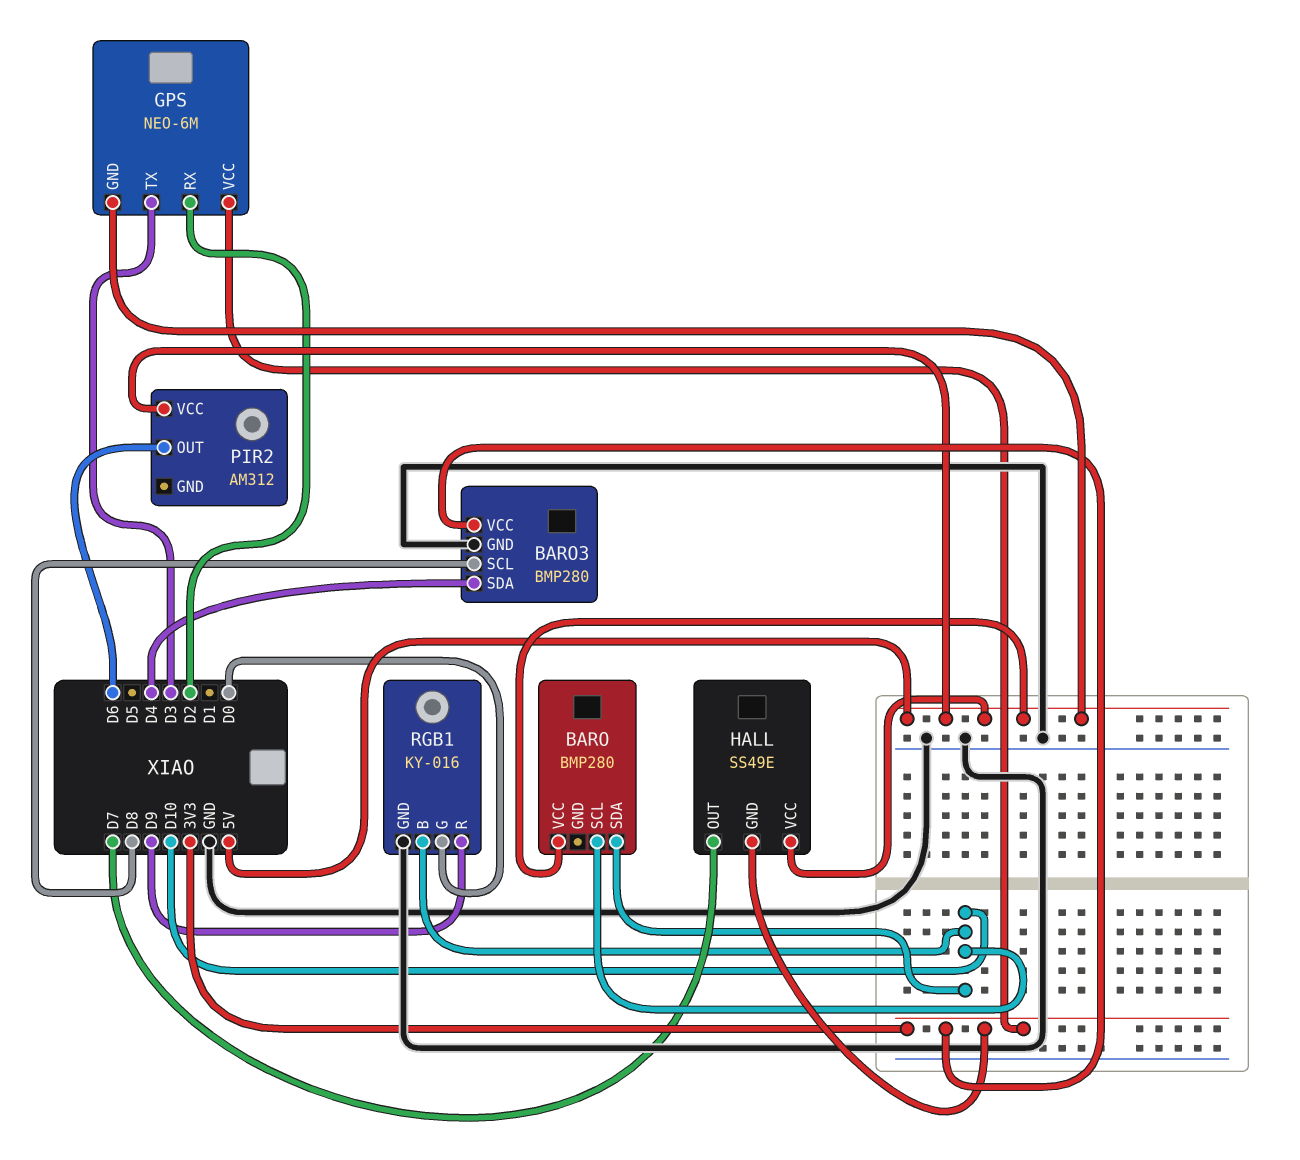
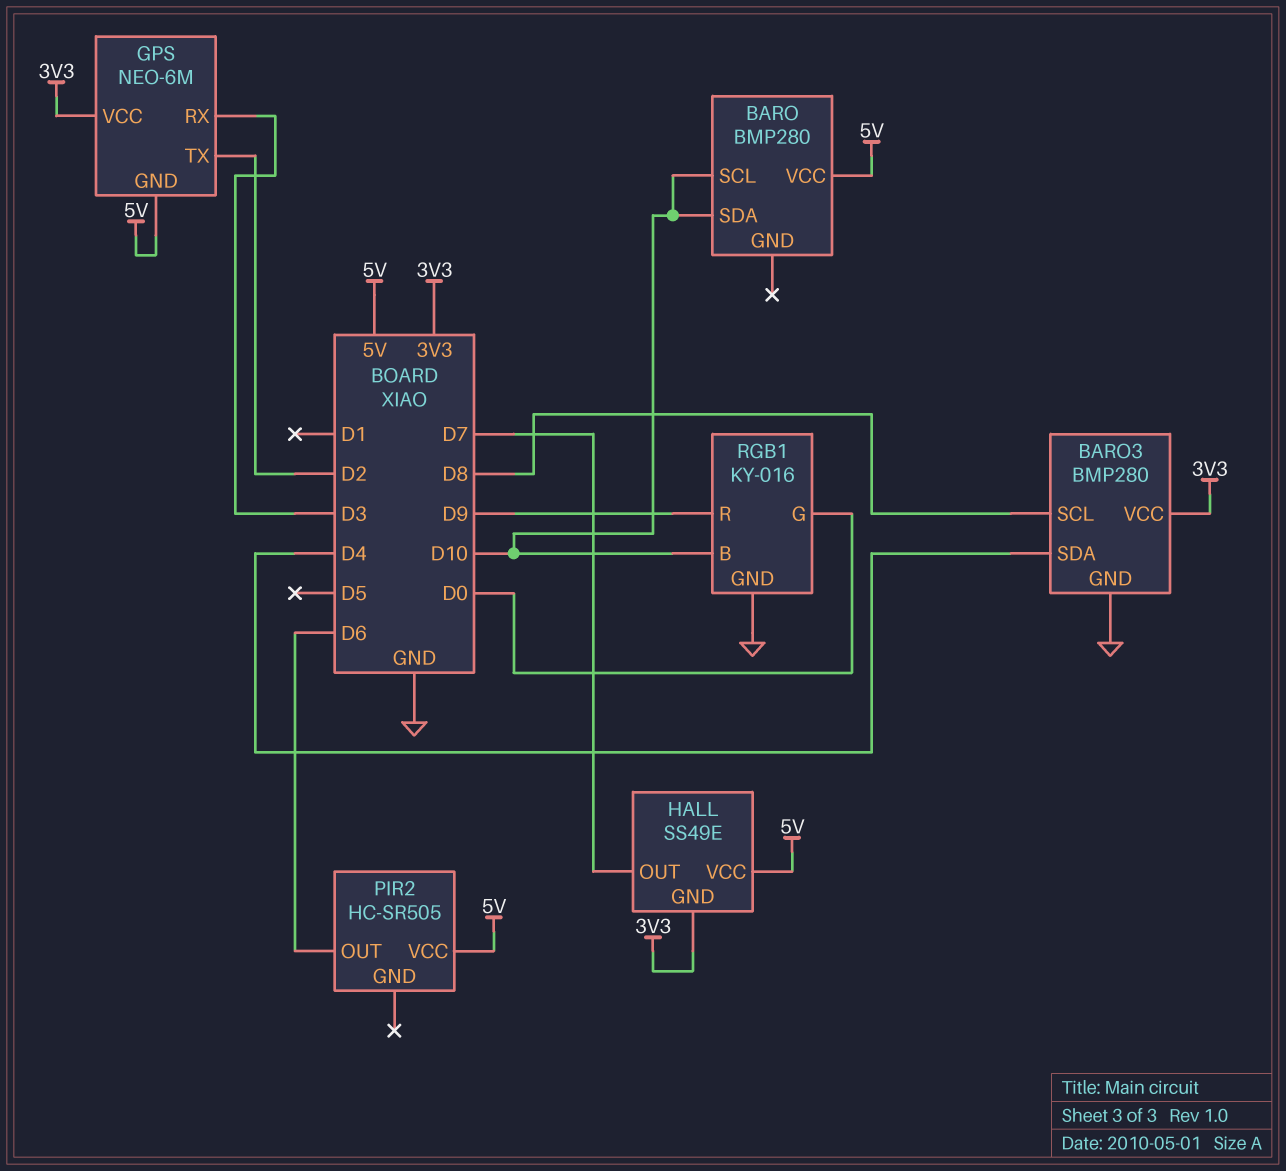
GPS pin RX: D2 -> D3
GPS pin TX: D3 -> D2
PIR2: AM312 -> HC-SR505

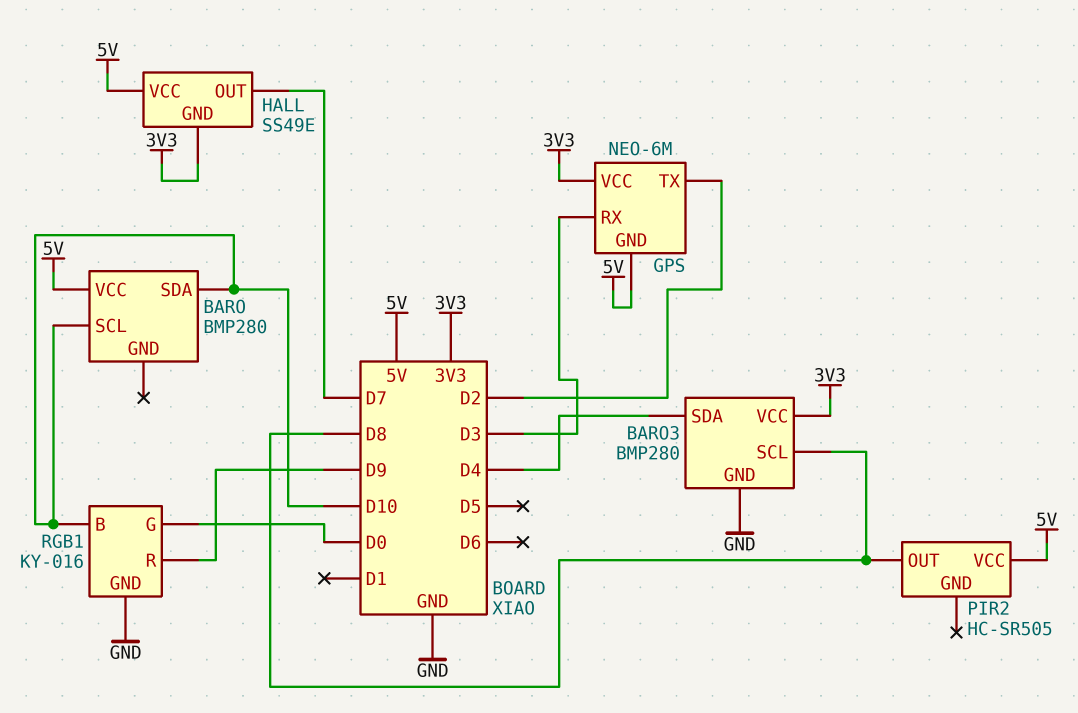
PIR2 pin OUT: D6 -> D8

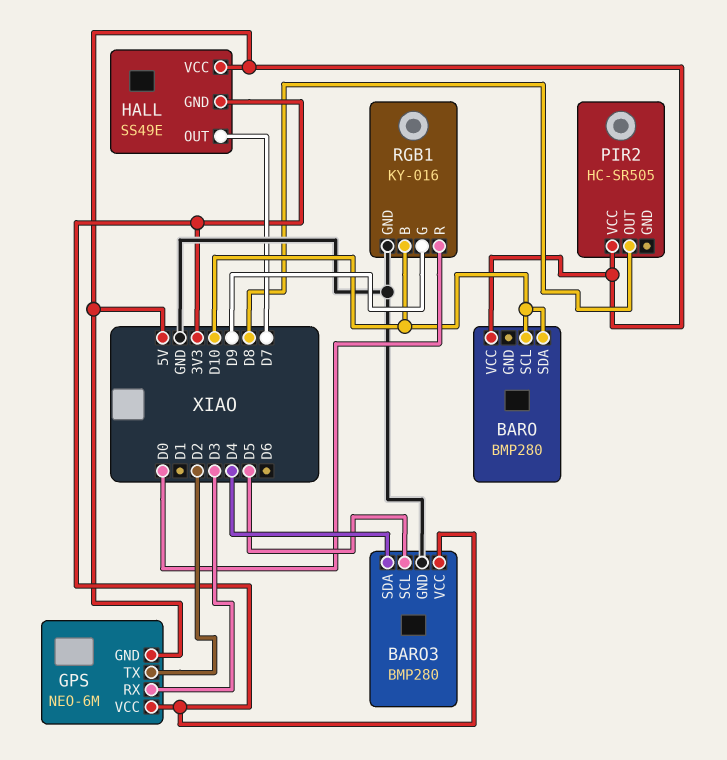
BARO3 pin SCL: D8 -> D5
RGB1 pin G: D0 -> D9
RGB1 pin R: D9 -> D0

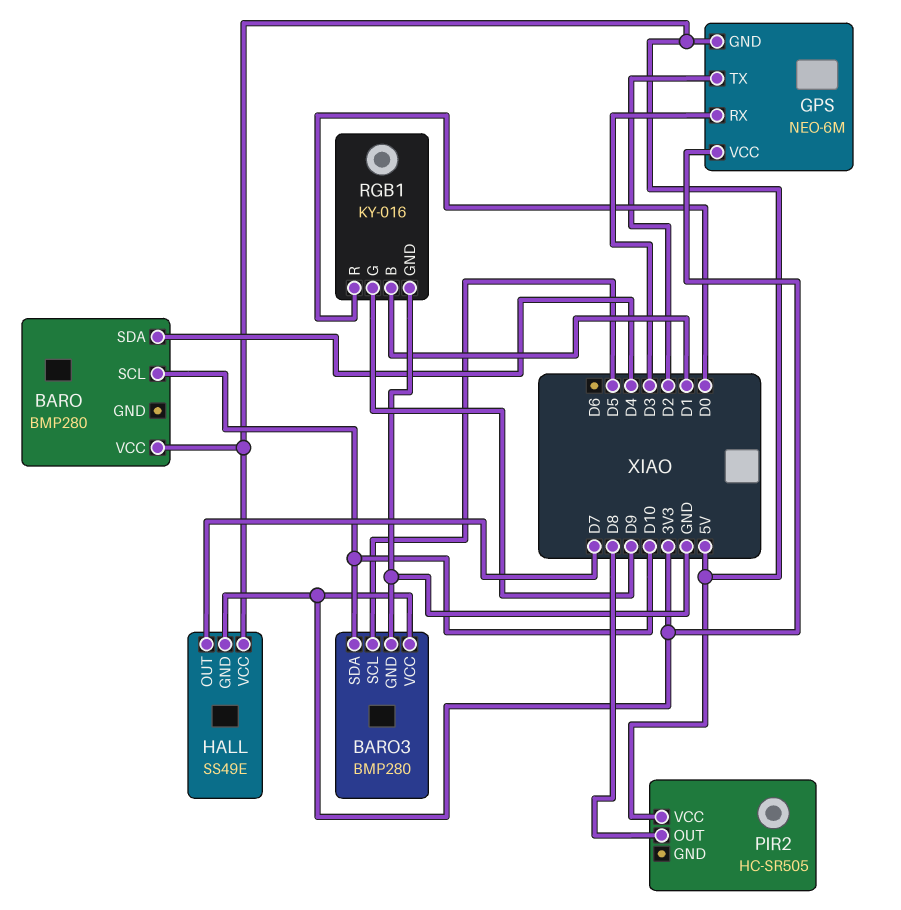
BARO pin SDA: D10 -> D4
BARO3 pin SDA: D4 -> D10
RGB1 pin B: D10 -> D1

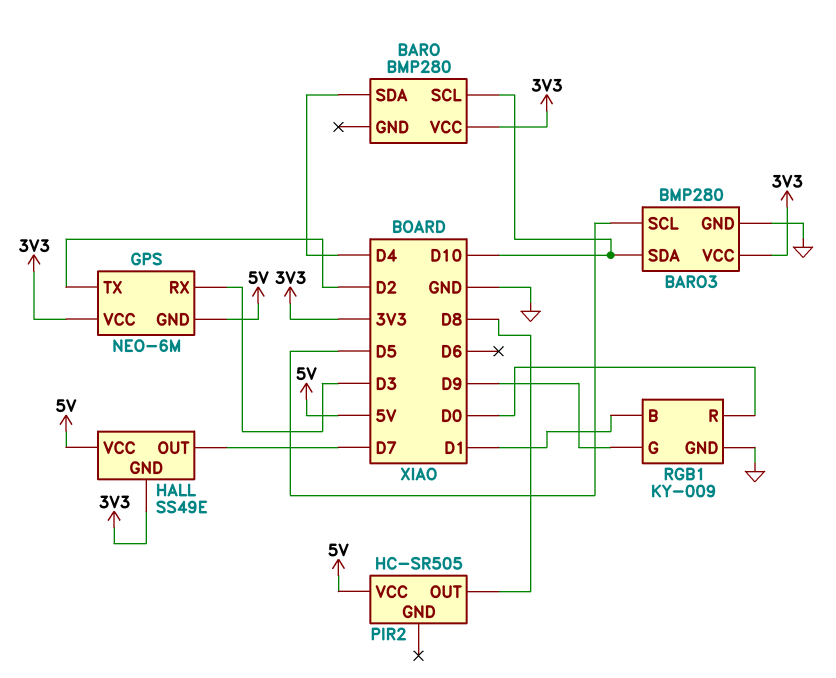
BARO pin VCC: 5V -> 3V3
RGB1: KY-016 -> KY-009

